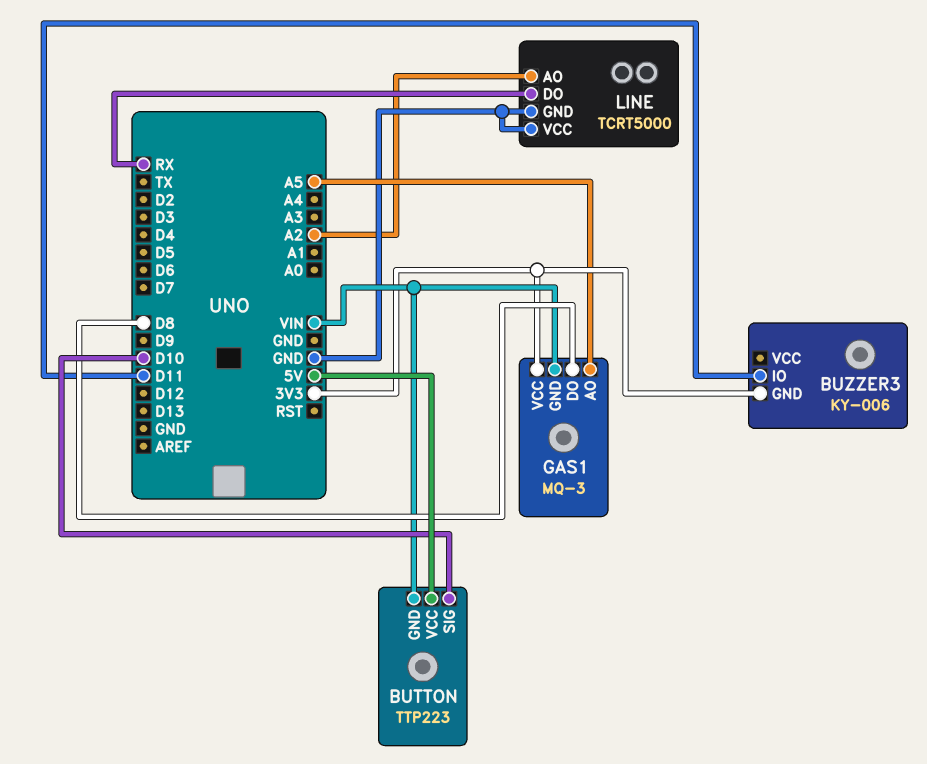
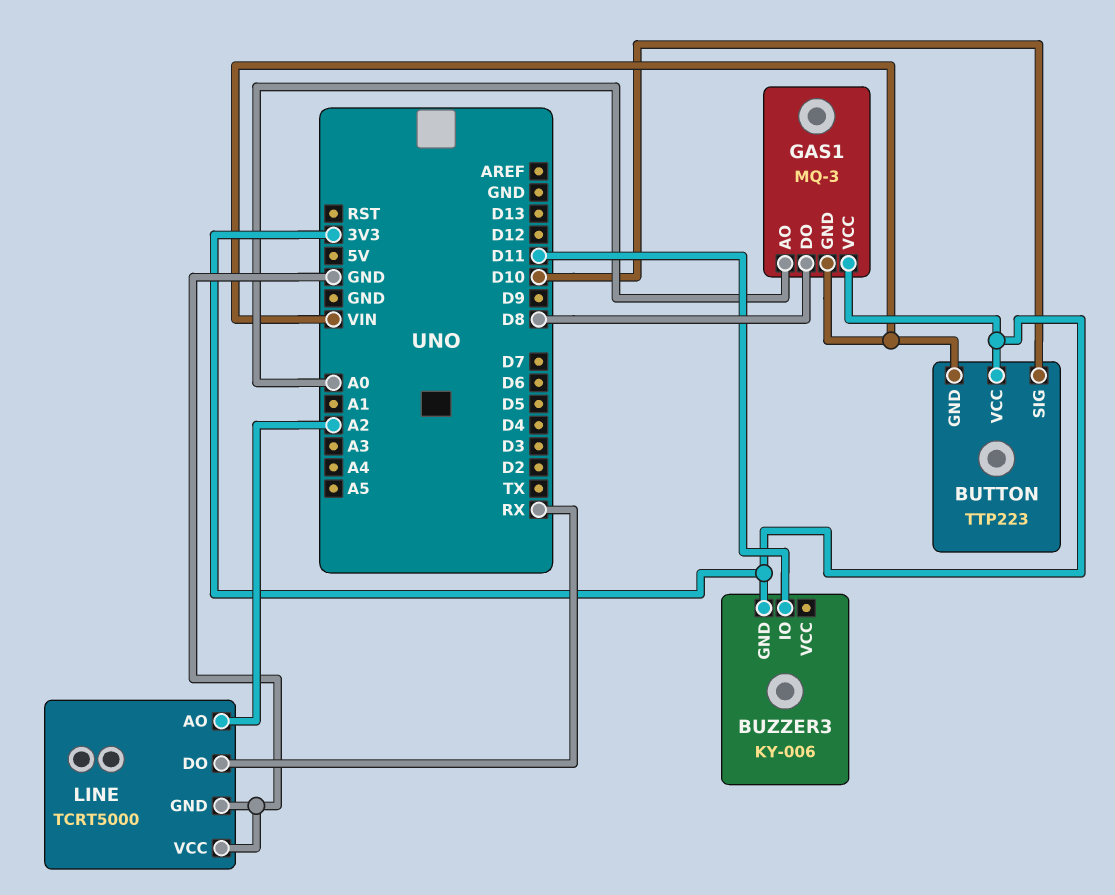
BUTTON pin VCC: 5V -> 3V3
GAS1 pin AO: A5 -> A0

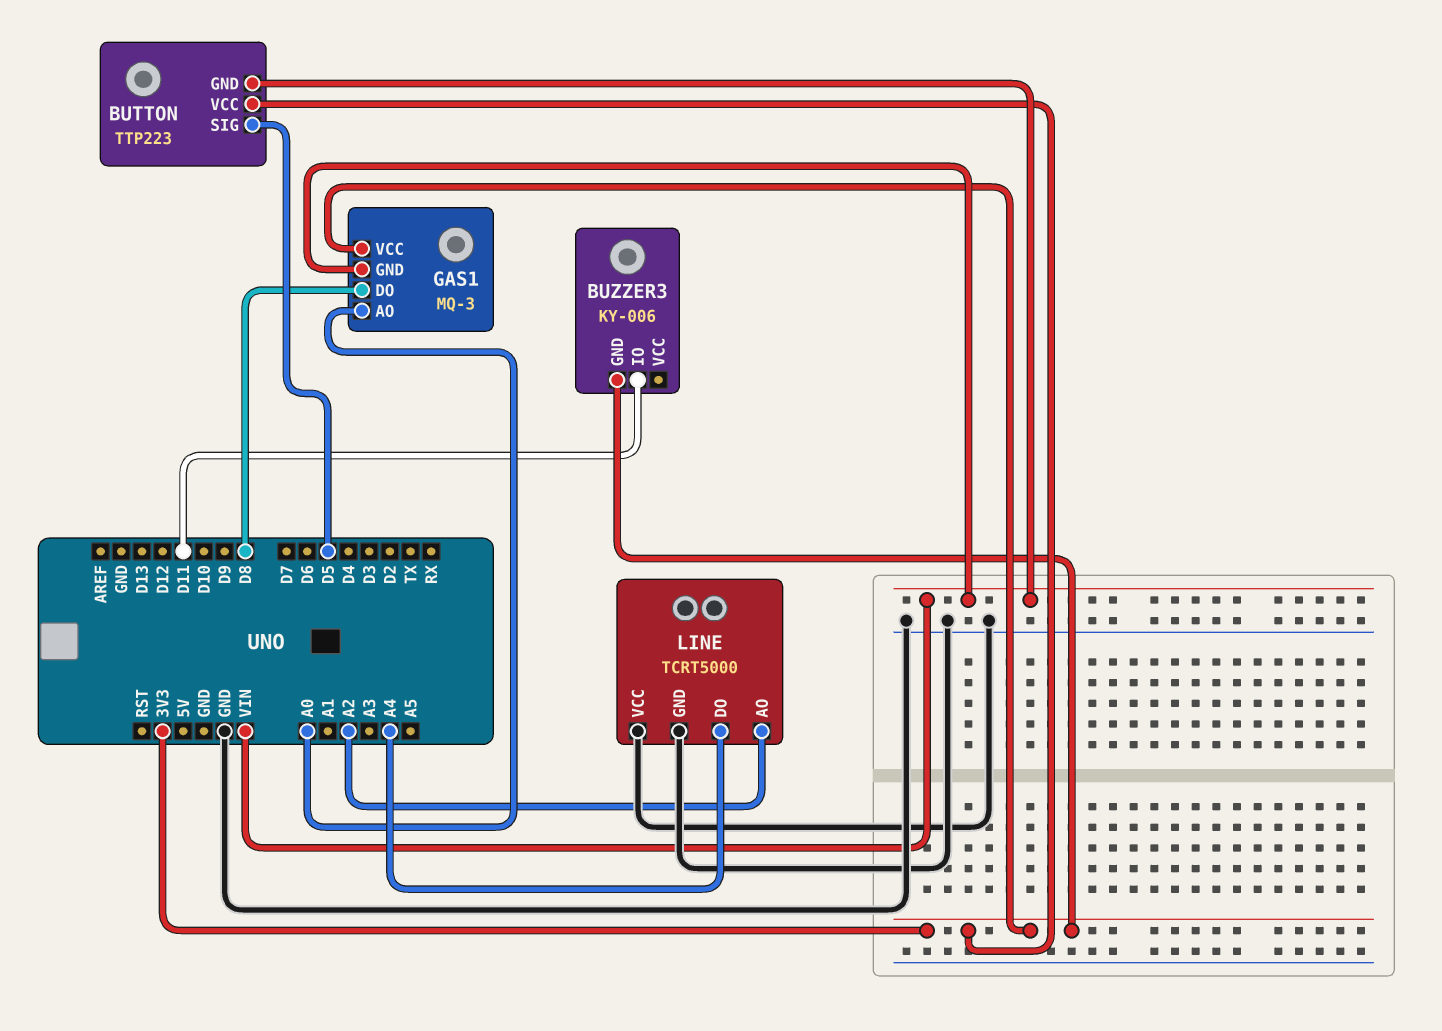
BUTTON pin SIG: D10 -> D5
LINE pin DO: RX -> A4

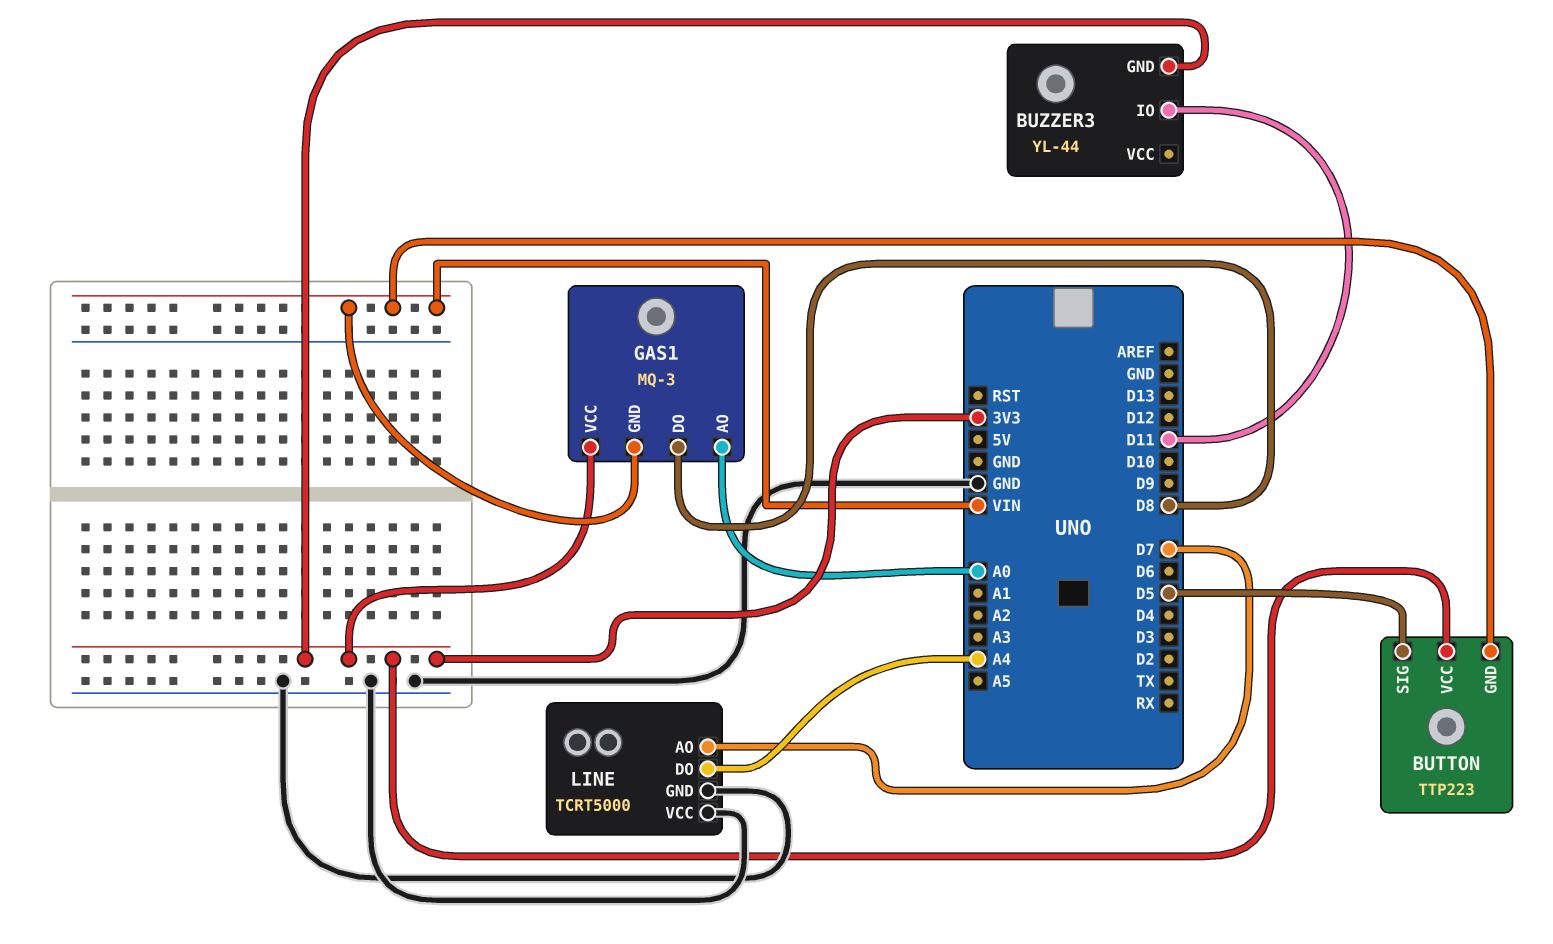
BUZZER3: KY-006 -> YL-44
LINE pin AO: A2 -> D7

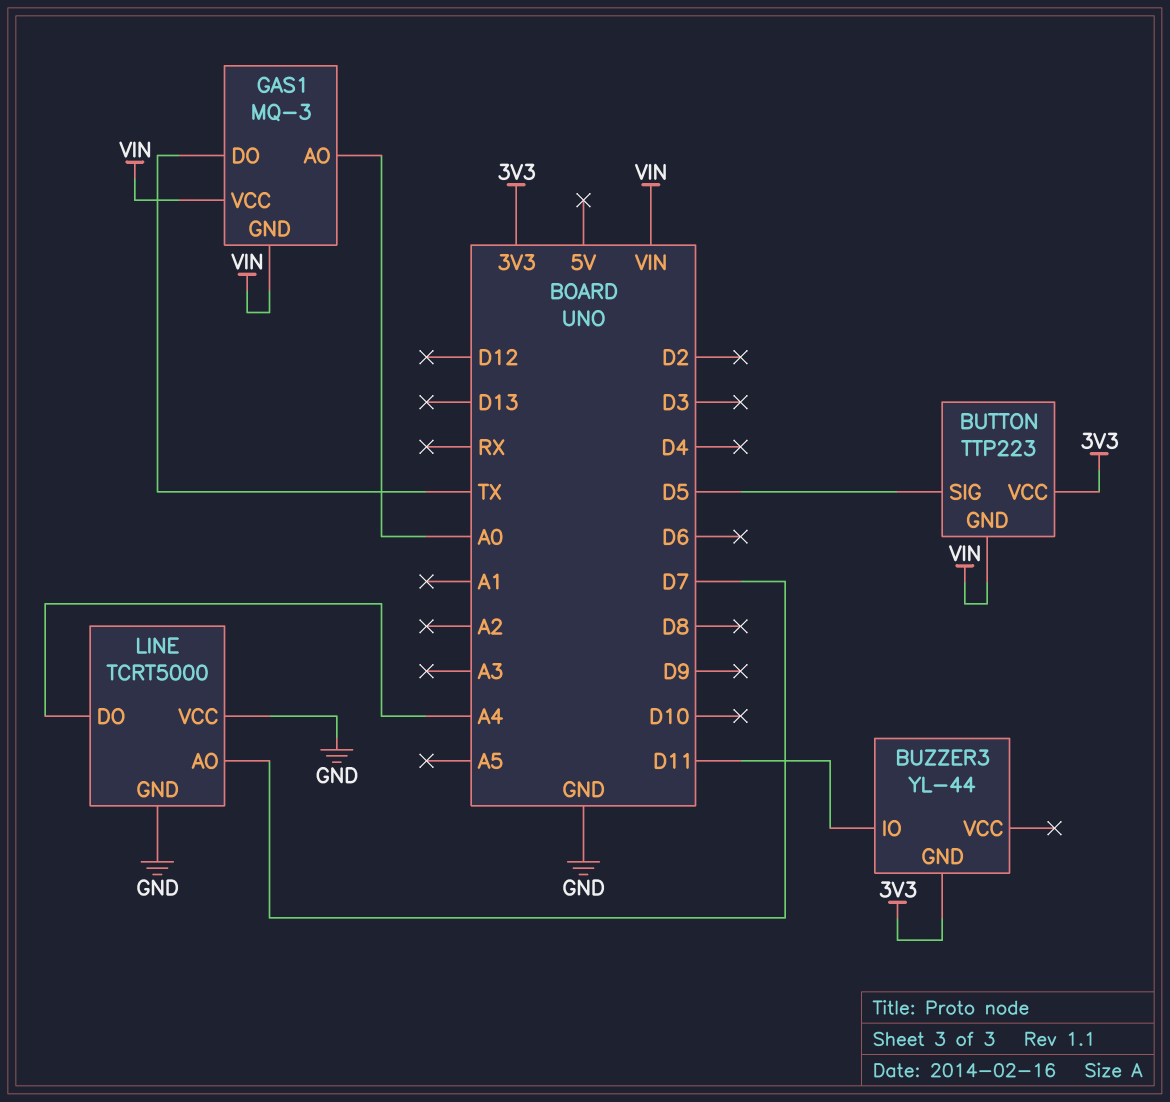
GAS1 pin DO: D8 -> TX
GAS1 pin VCC: 3V3 -> VIN

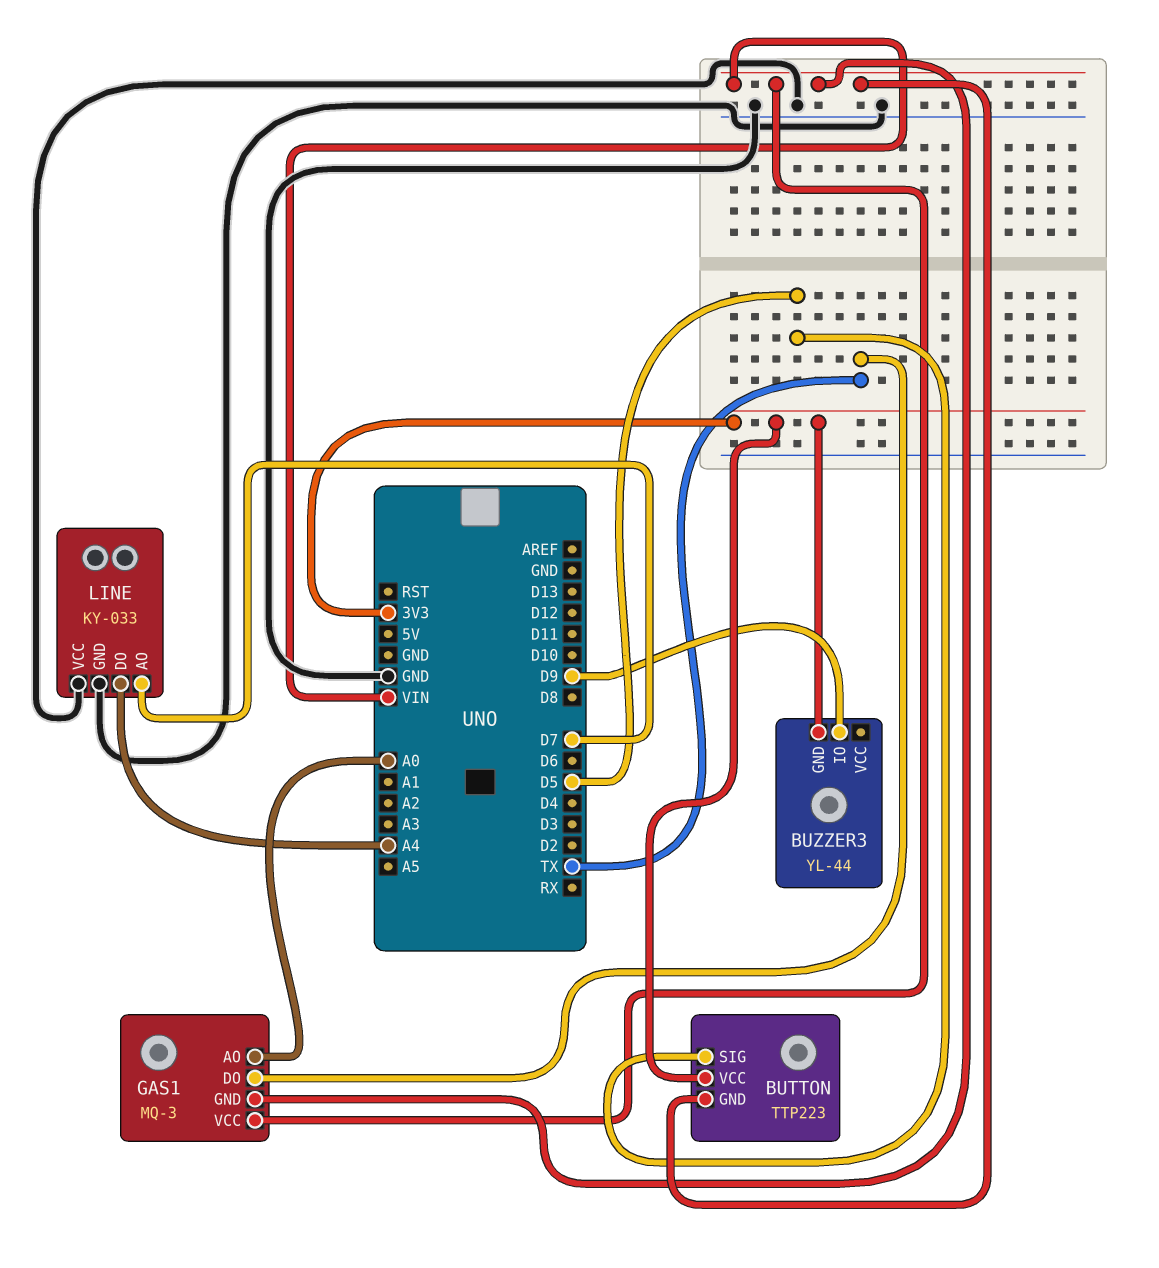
BUZZER3 pin IO: D11 -> D9
LINE: TCRT5000 -> KY-033

